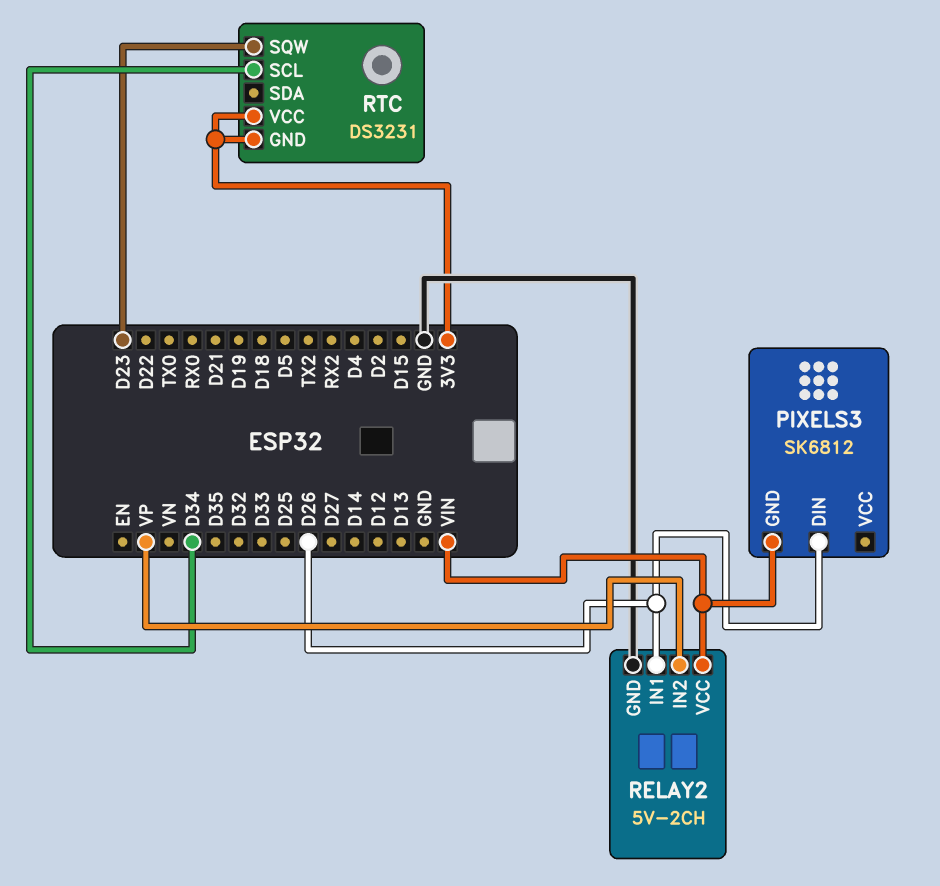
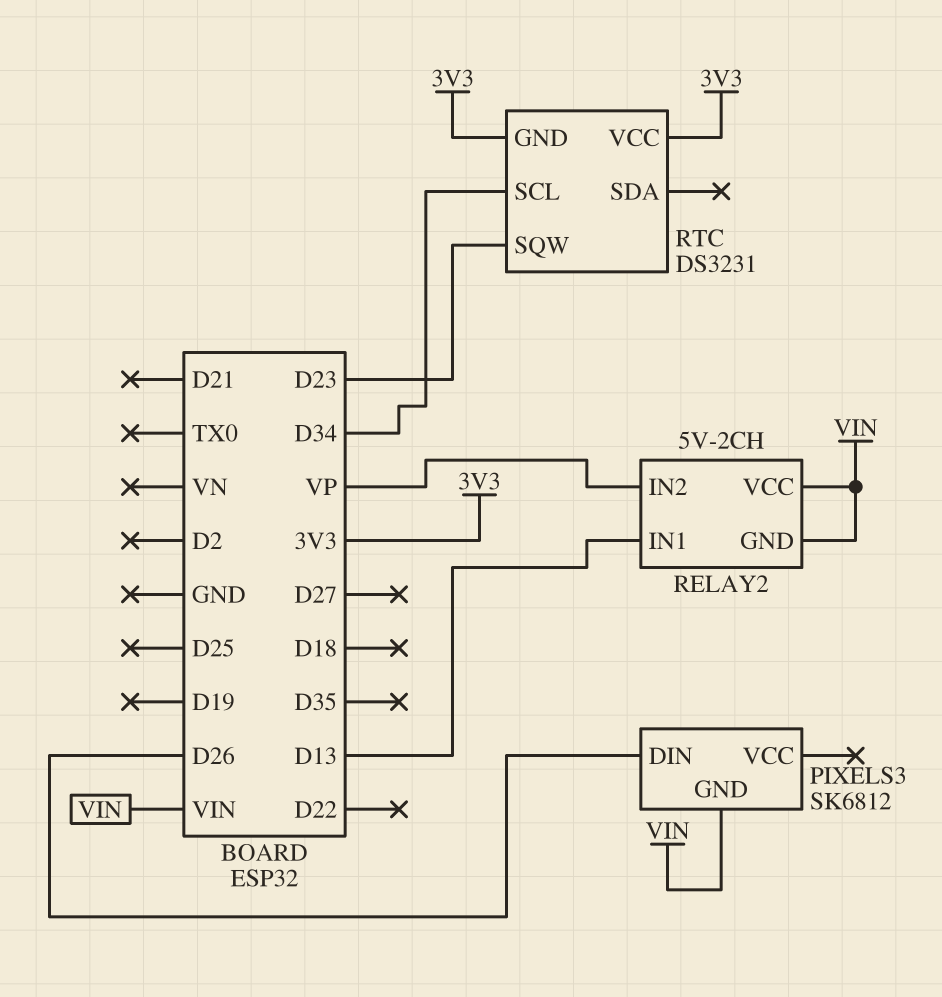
RELAY2 pin GND: GND -> VIN
RELAY2 pin IN1: D26 -> D13

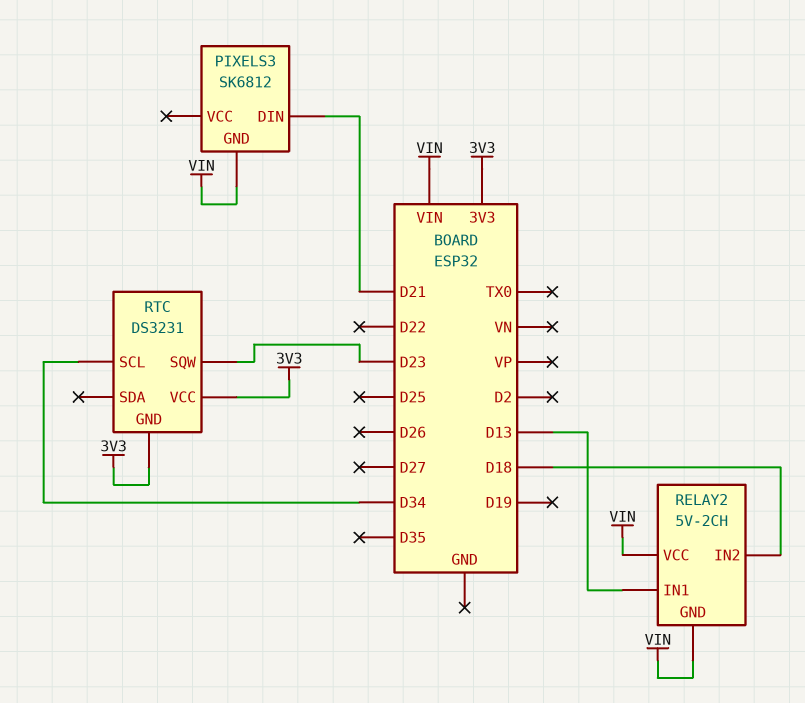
PIXELS3 pin DIN: D26 -> D21
RELAY2 pin IN2: VP -> D18

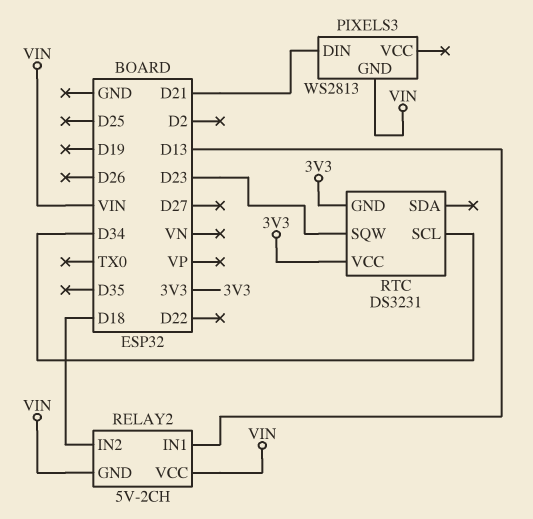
PIXELS3: SK6812 -> WS2813

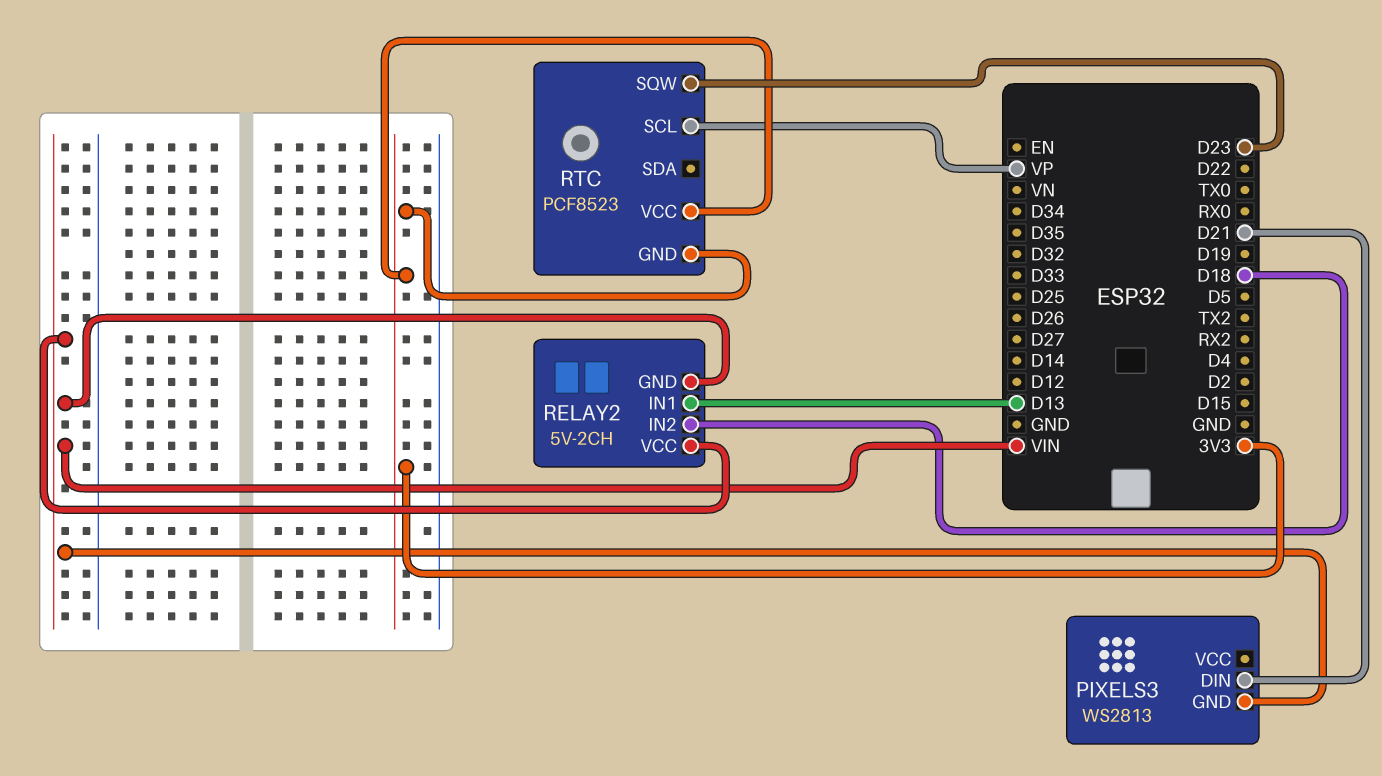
RTC: DS3231 -> PCF8523
RTC pin SCL: D34 -> VP

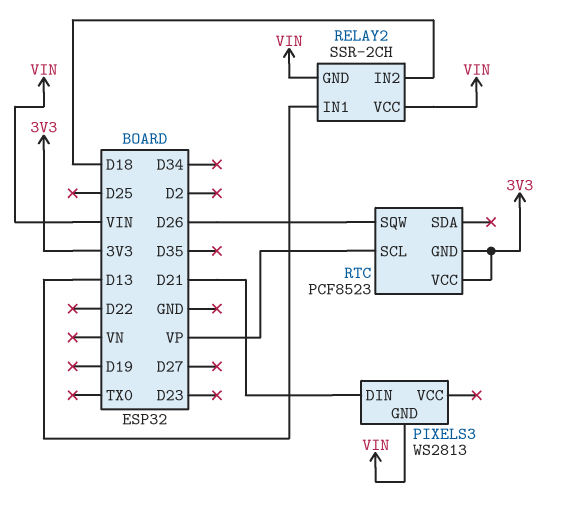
RELAY2: 5V-2CH -> SSR-2CH
RTC pin SQW: D23 -> D26

